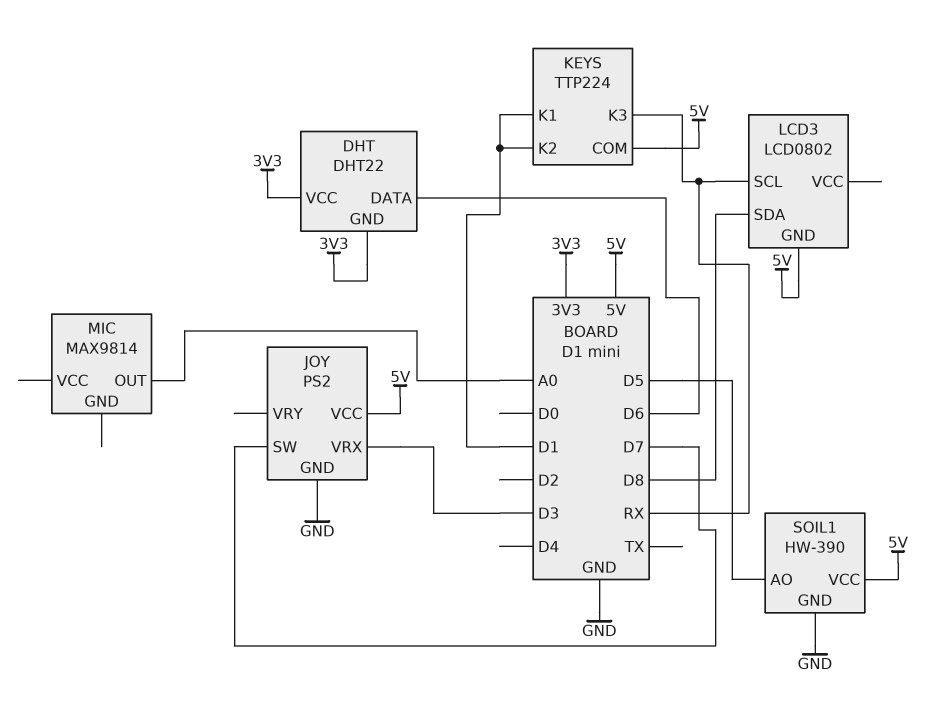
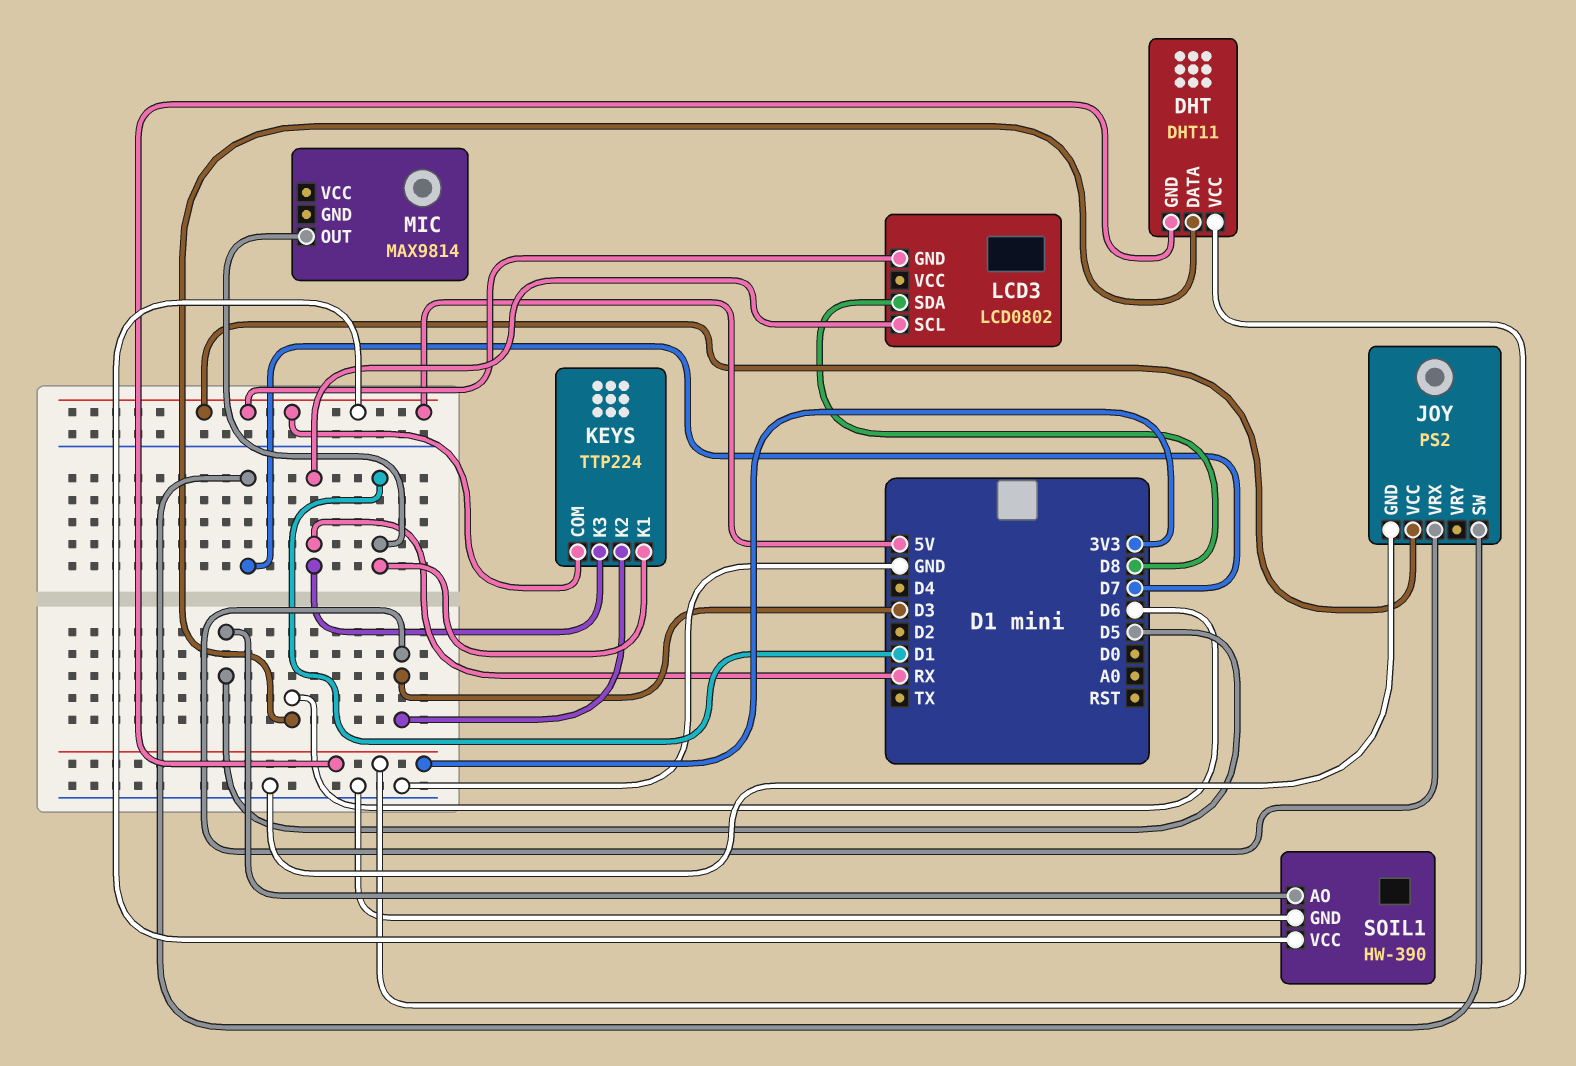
DHT: DHT22 -> DHT11
KEYS pin K2: D1 -> D3
MIC pin OUT: A0 -> D1

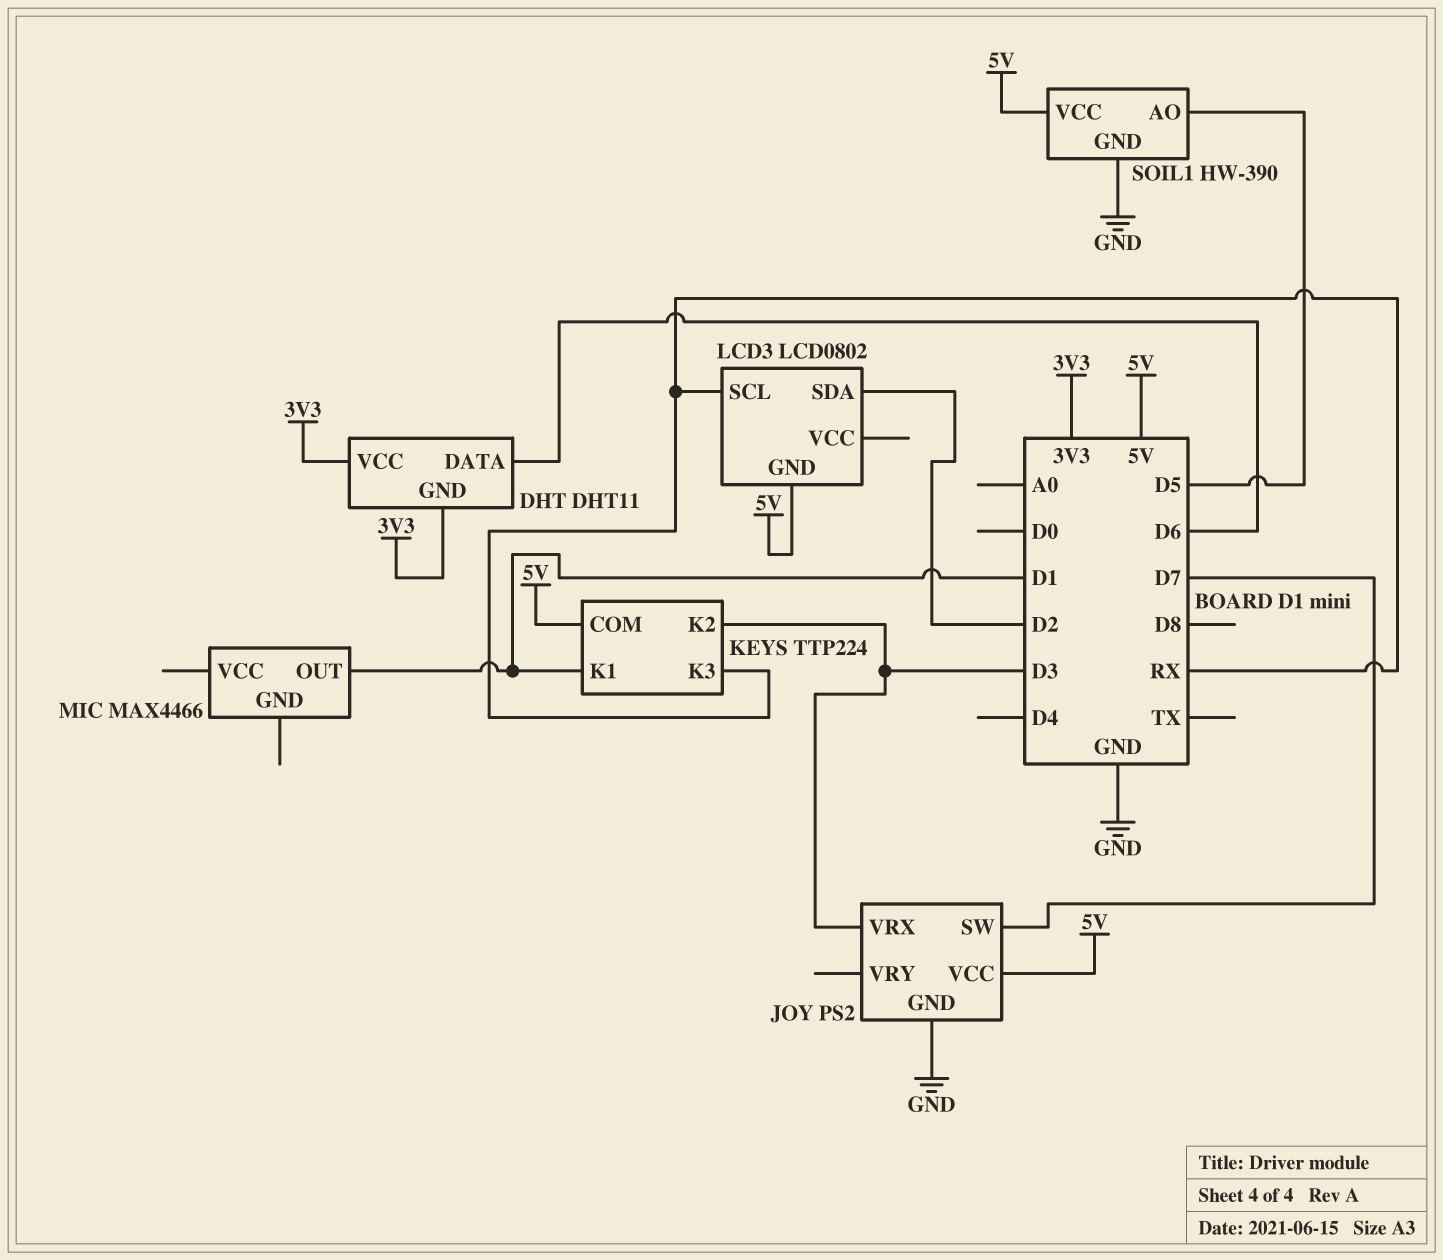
LCD3 pin SDA: D8 -> D2
MIC: MAX9814 -> MAX4466

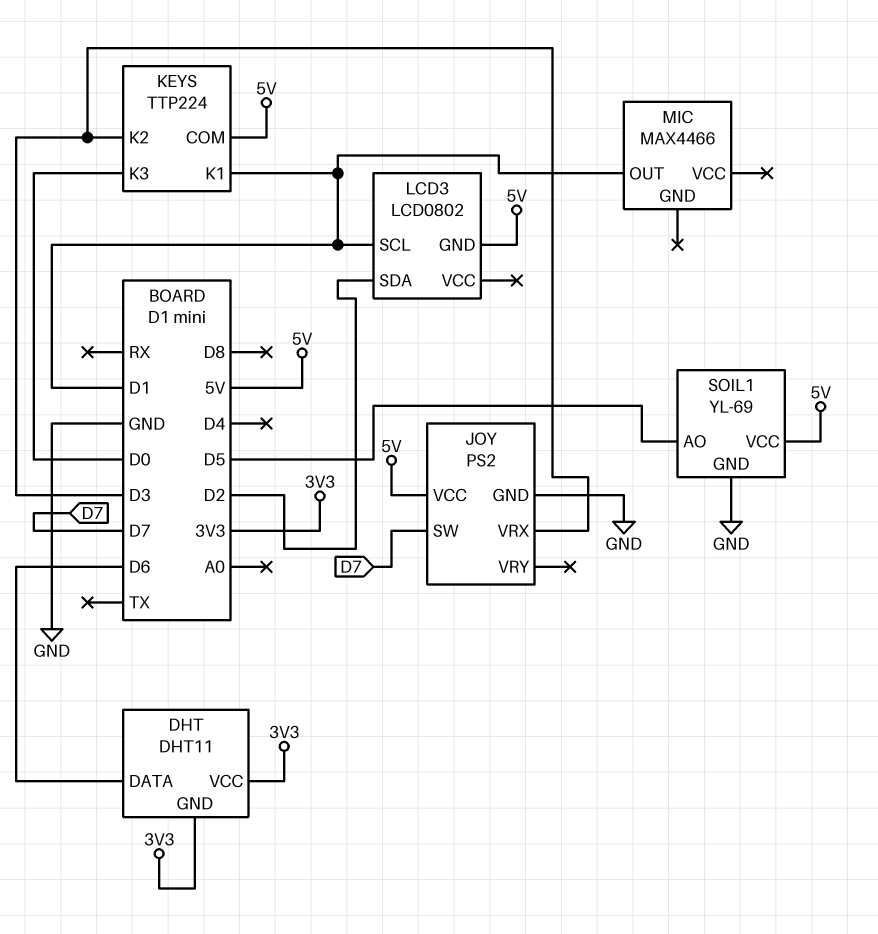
KEYS pin K3: RX -> D0
LCD3 pin SCL: RX -> D1
SOIL1: HW-390 -> YL-69

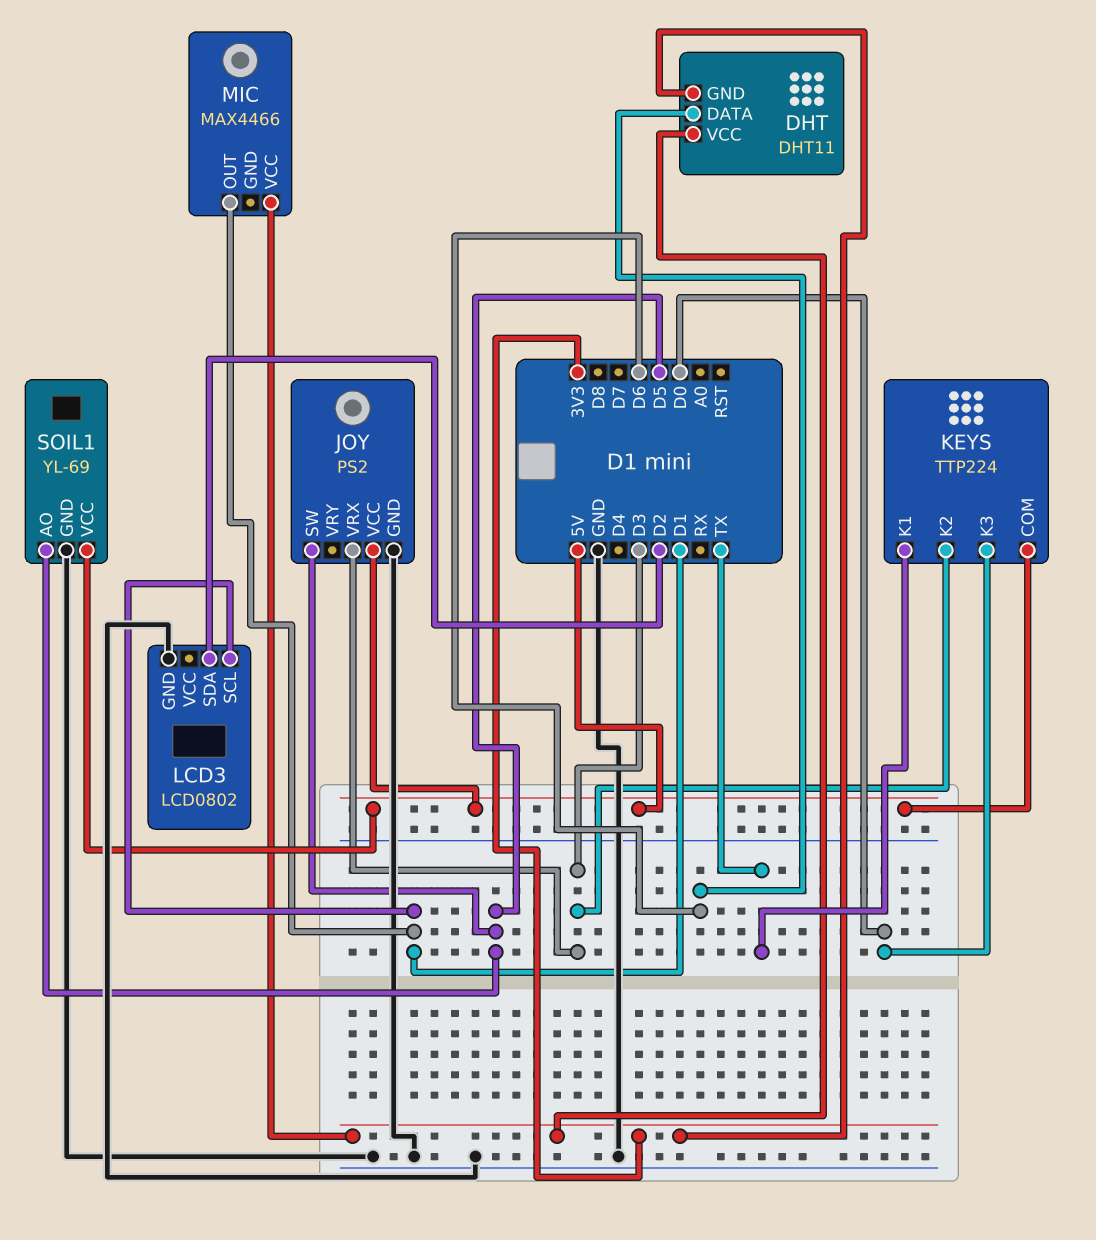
JOY pin SW: D7 -> D5
KEYS pin K1: D1 -> TX
LCD3 pin GND: 5V -> GND
MIC pin VCC: none -> 3V3

